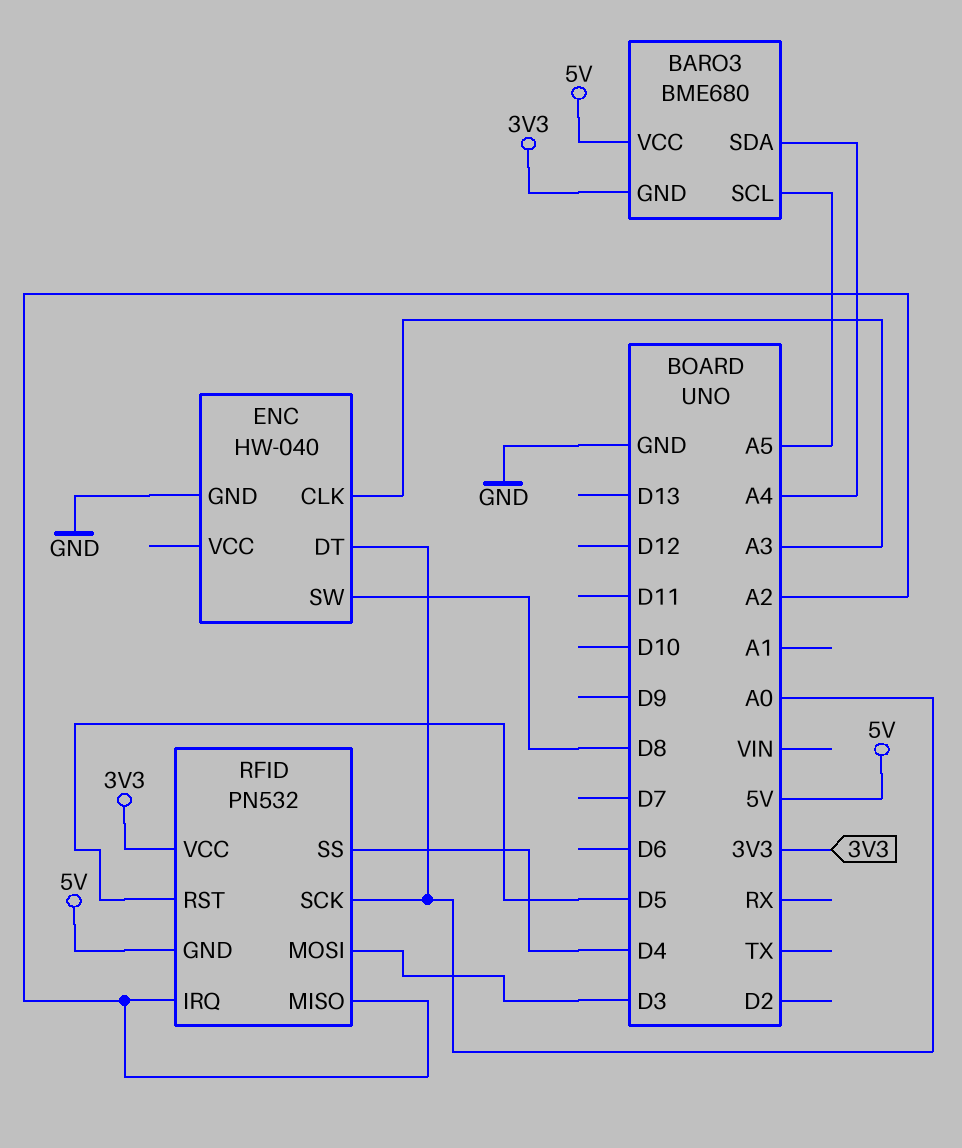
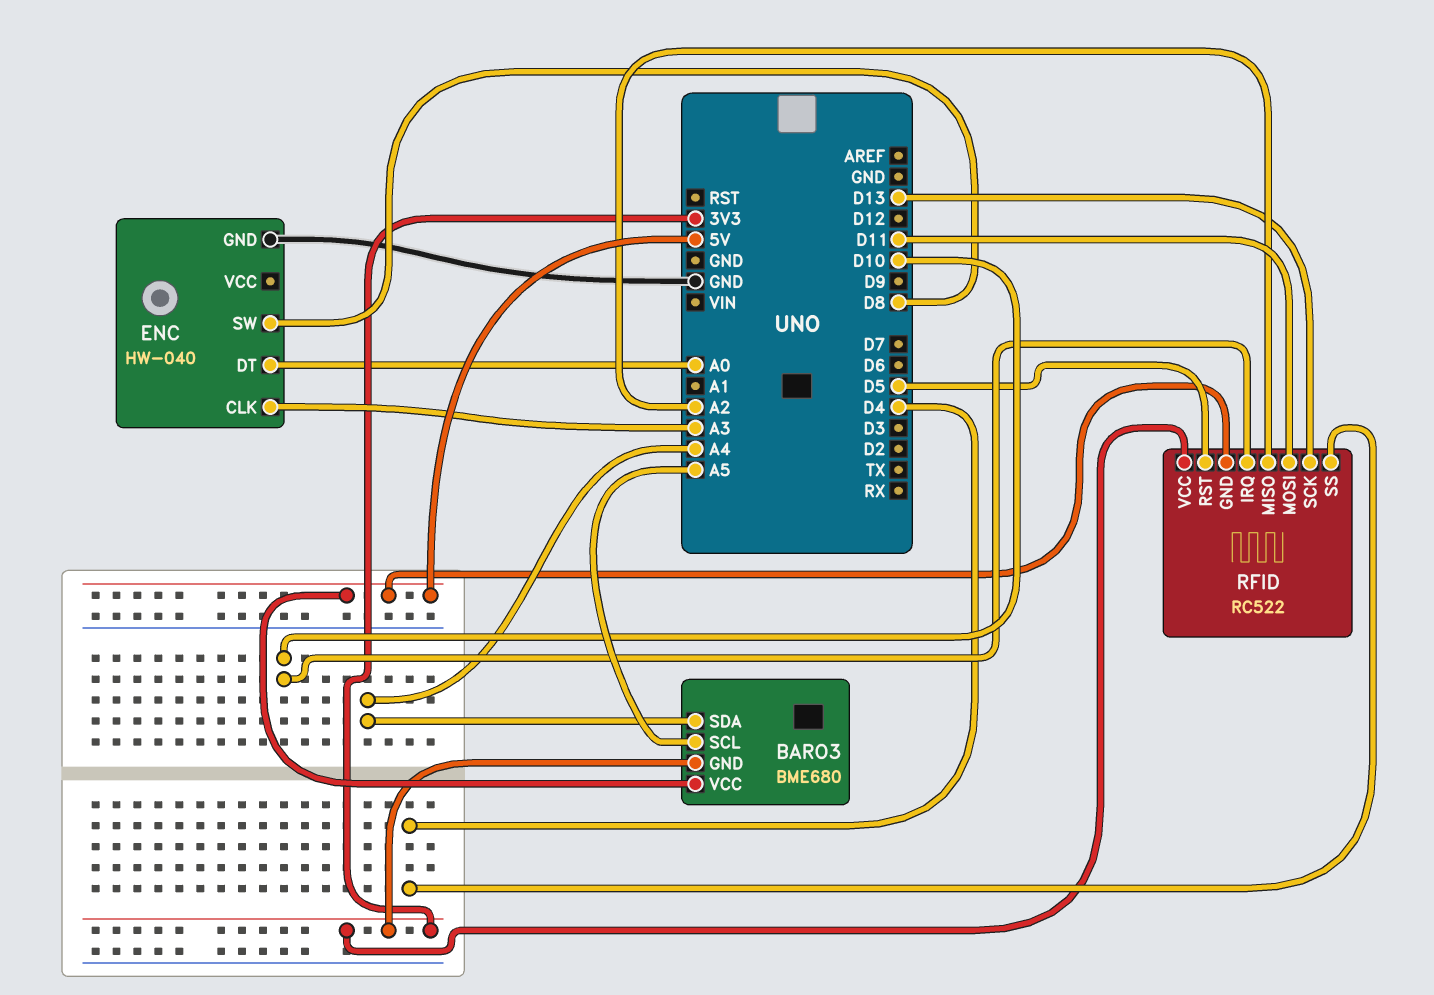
RFID: PN532 -> RC522
RFID pin IRQ: A2 -> D10
RFID pin MOSI: D3 -> D11
RFID pin SCK: A0 -> D13

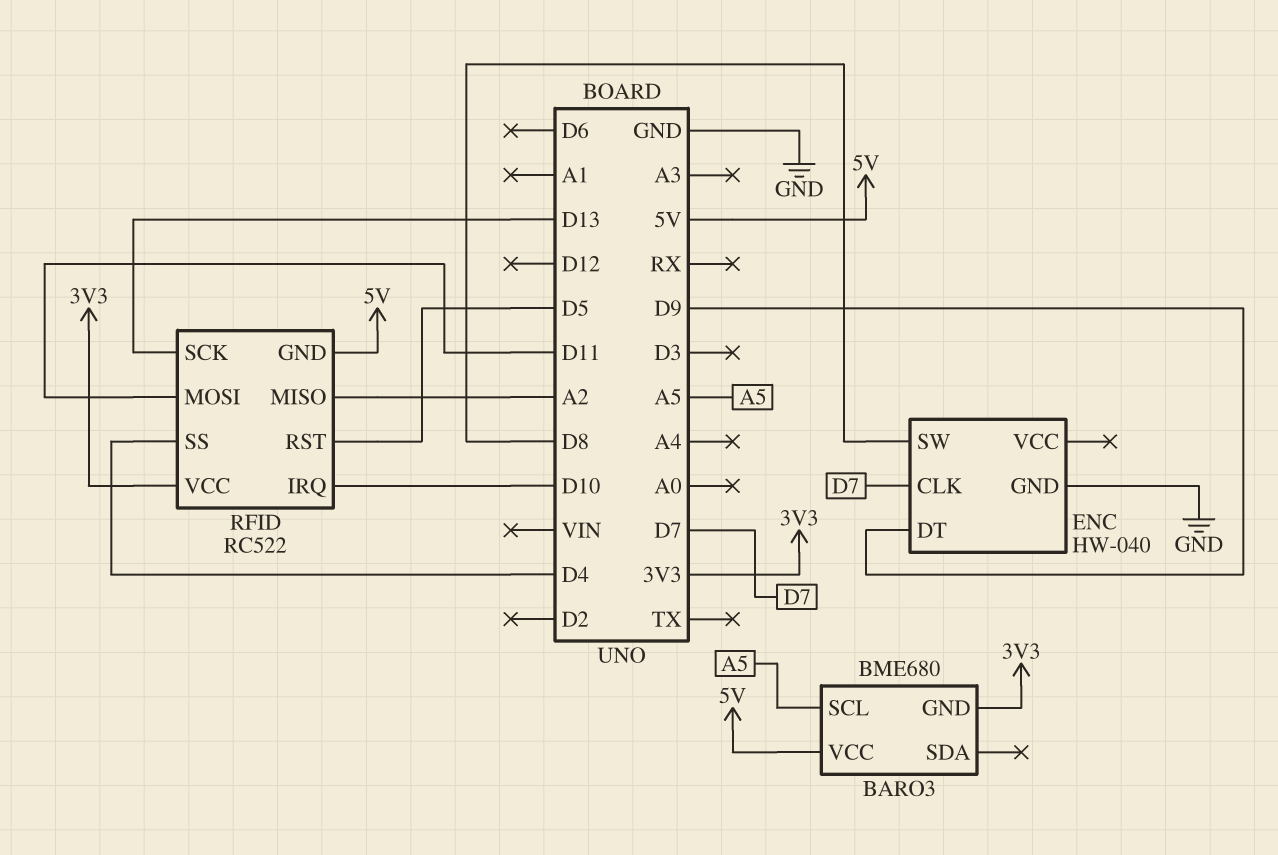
BARO3 pin SDA: A4 -> none
ENC pin CLK: A3 -> D7
ENC pin DT: A0 -> D9

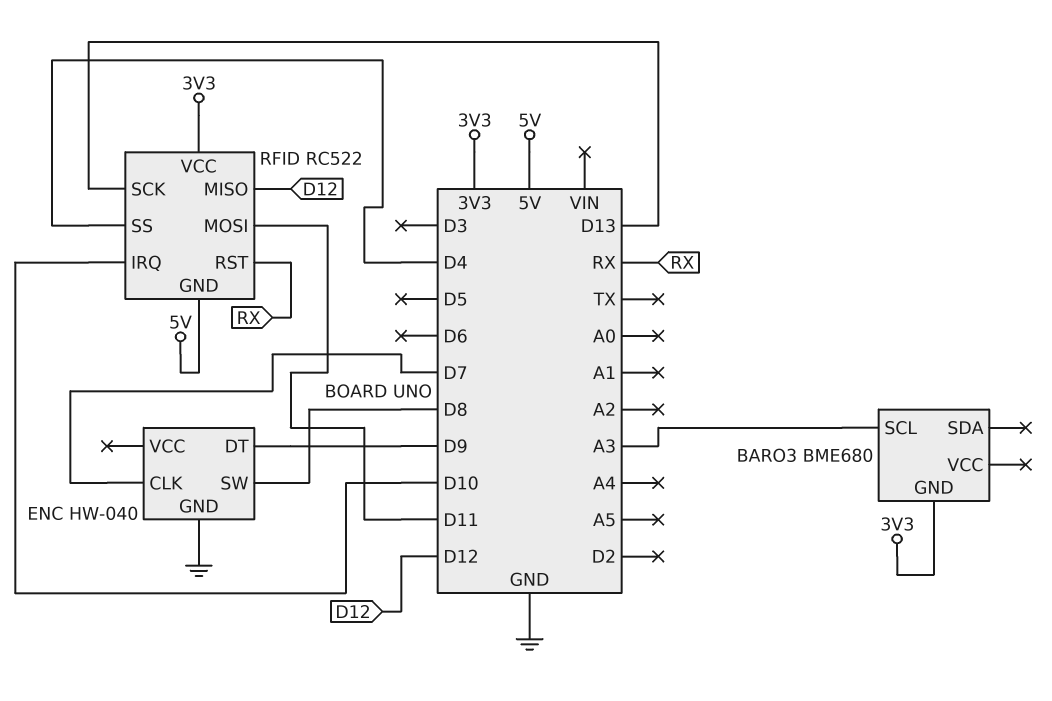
BARO3 pin SCL: A5 -> A3
BARO3 pin VCC: 5V -> none
RFID pin MISO: A2 -> D12
RFID pin RST: D5 -> RX

